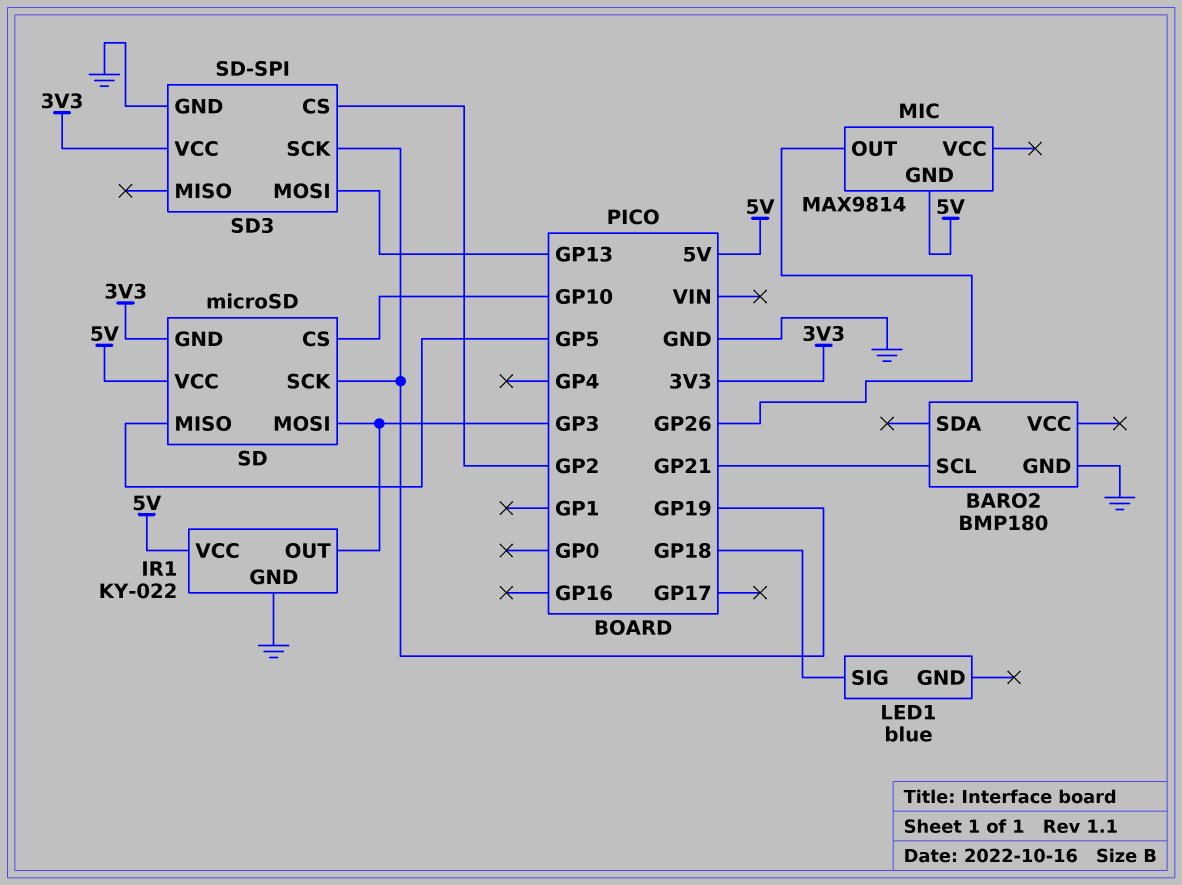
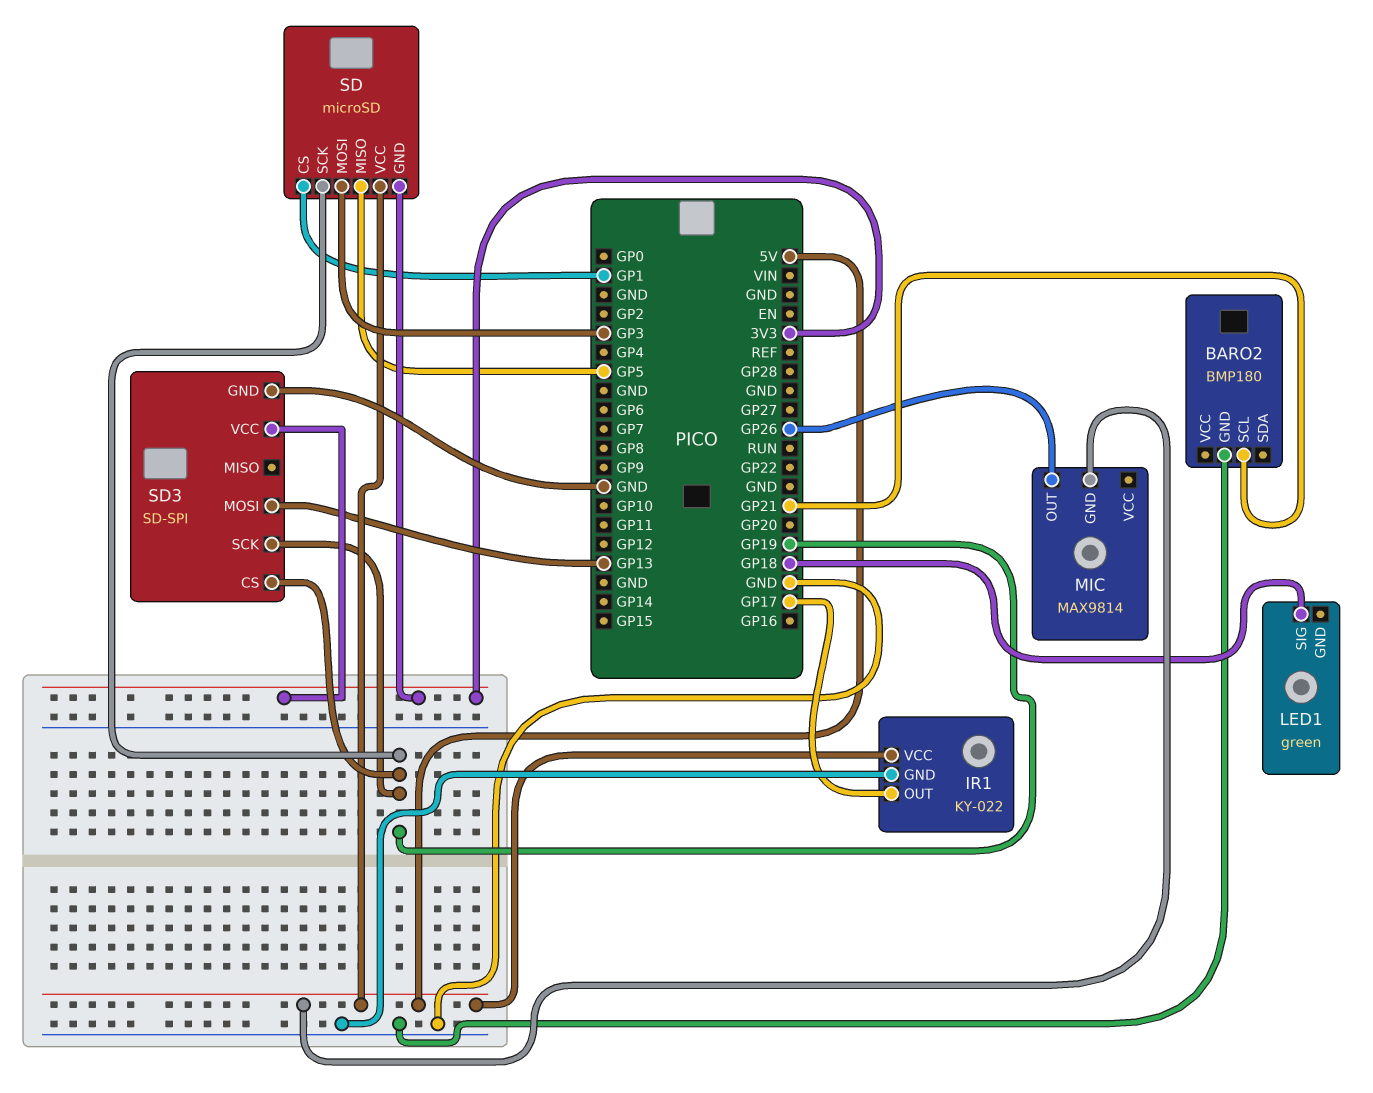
IR1 pin OUT: GP3 -> GP17
LED1: blue -> green
SD pin CS: GP10 -> GP1
SD3 pin CS: GP2 -> GP19

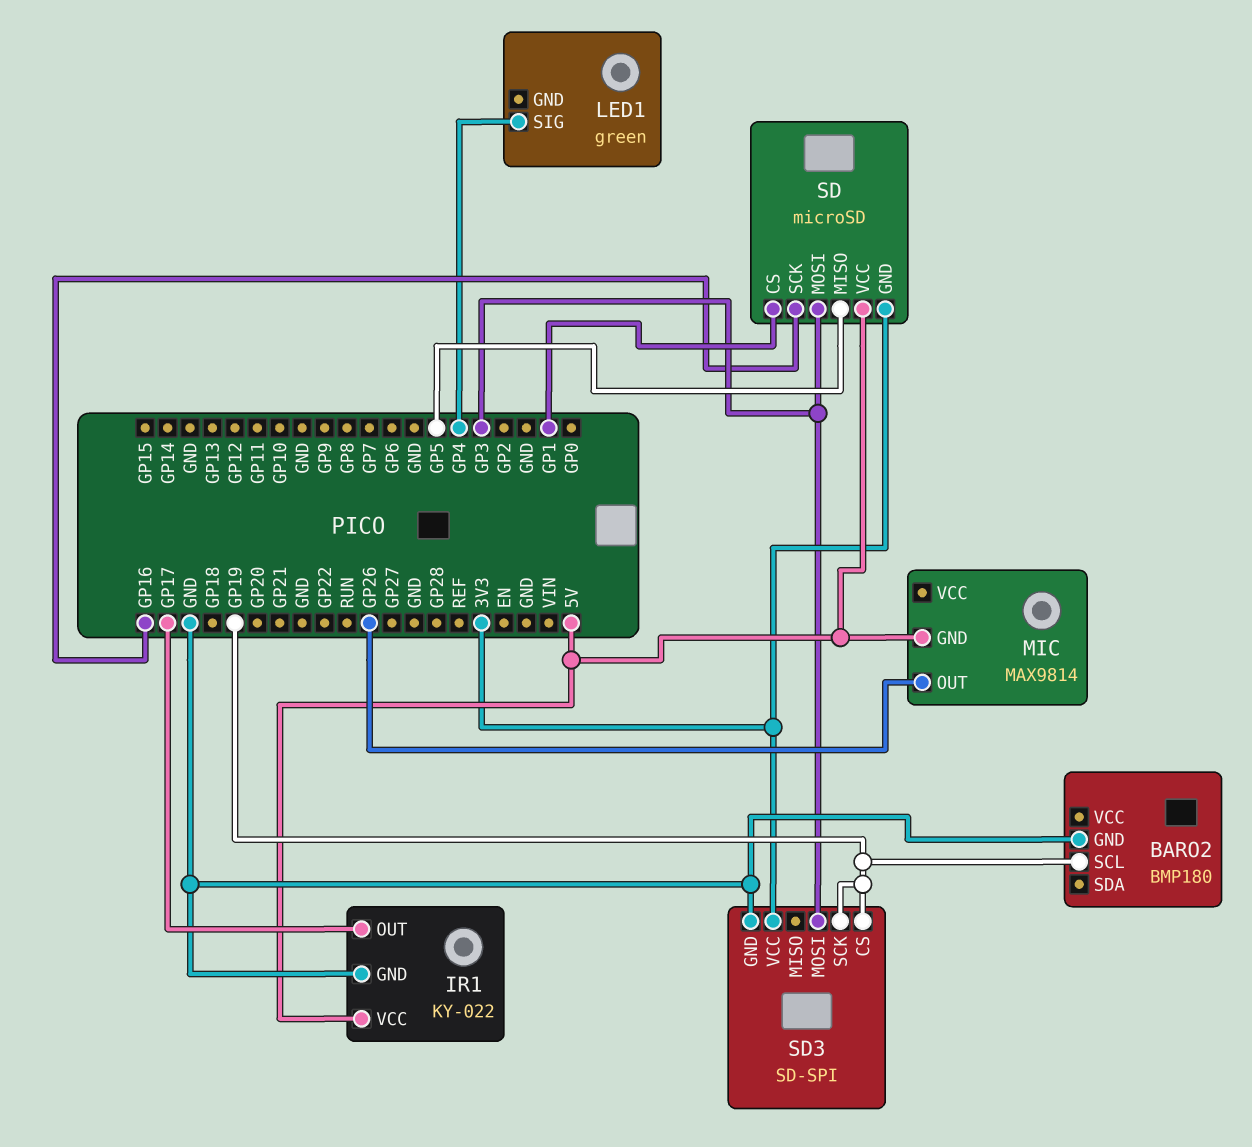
BARO2 pin SCL: GP21 -> GP19
LED1 pin SIG: GP18 -> GP4
SD pin SCK: GP19 -> GP16
SD3 pin MOSI: GP13 -> GP3

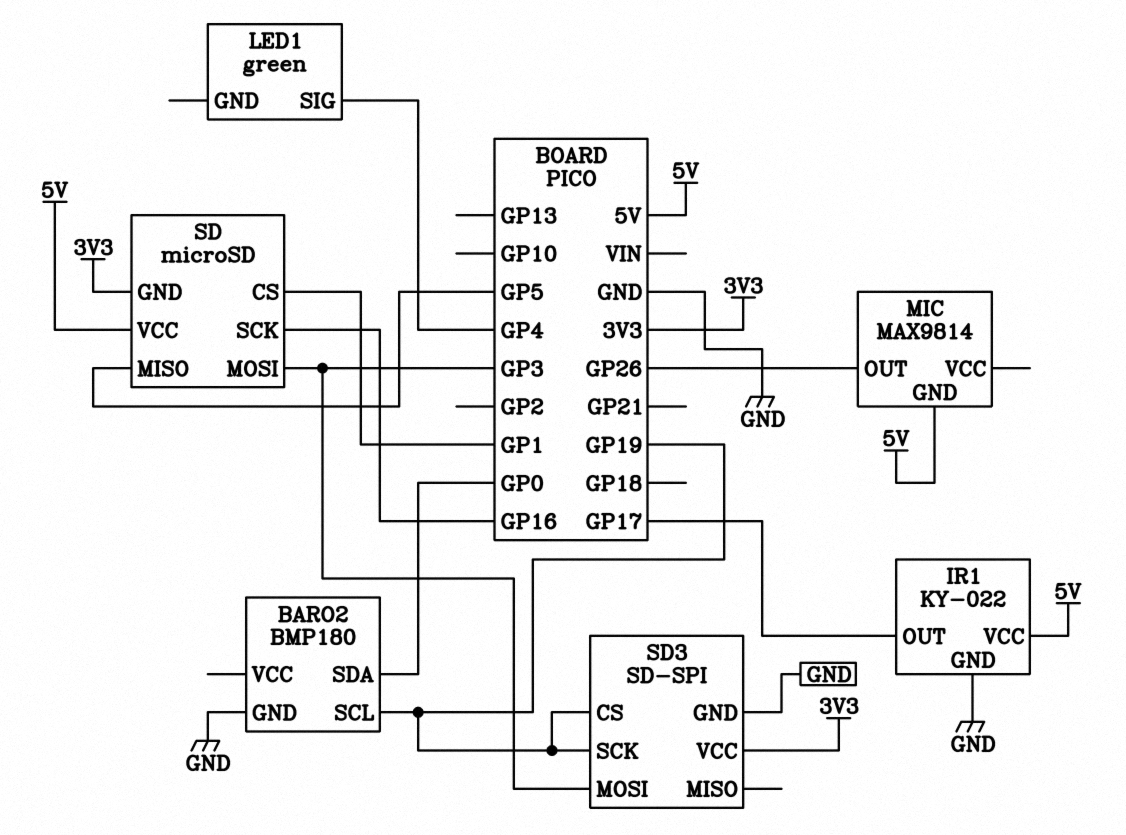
BARO2 pin SDA: none -> GP0

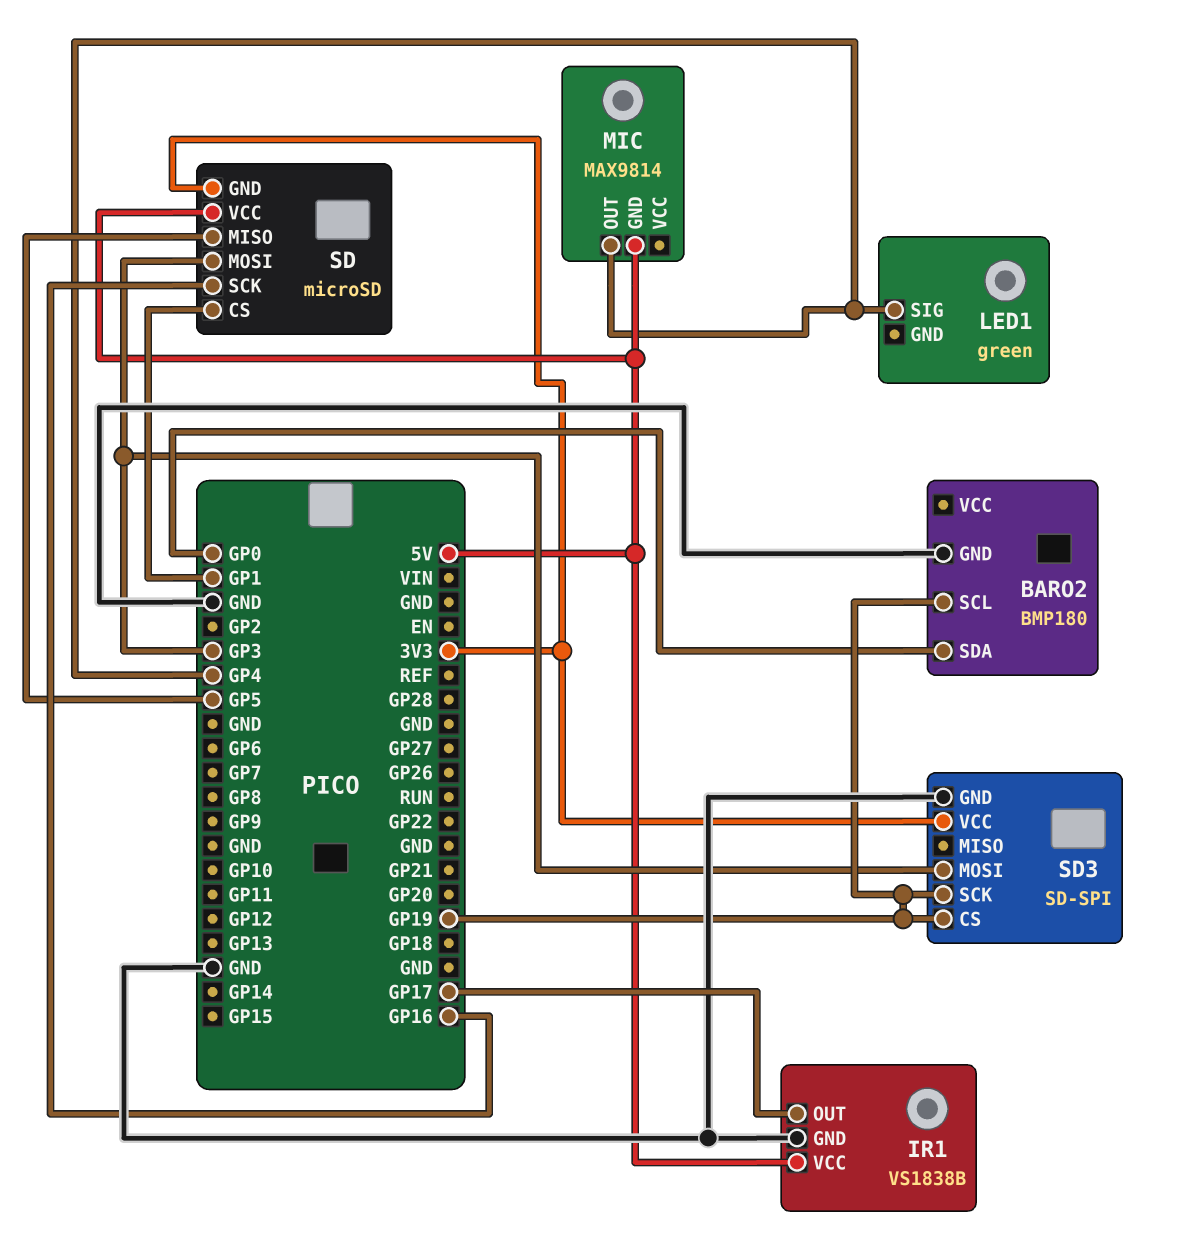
IR1: KY-022 -> VS1838B
MIC pin OUT: GP26 -> GP4

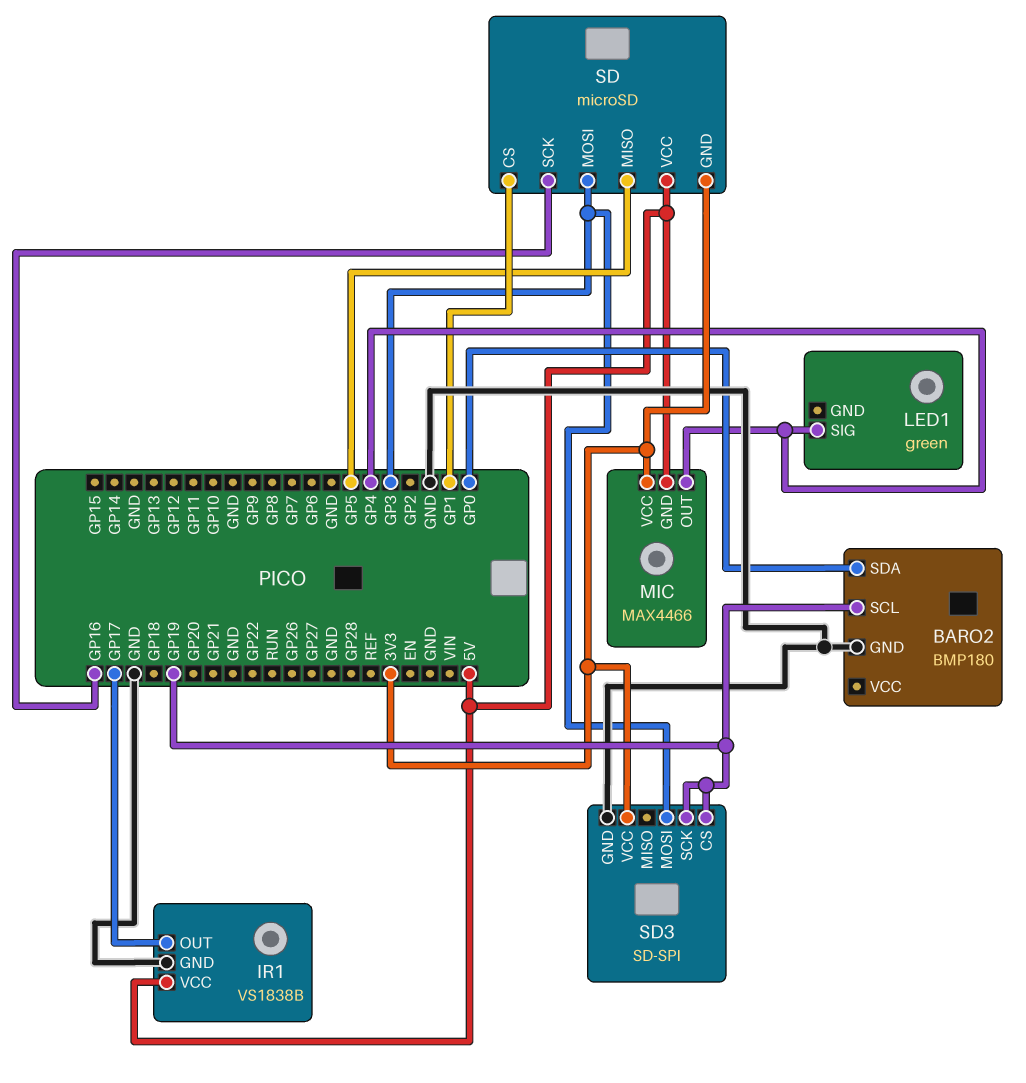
MIC: MAX9814 -> MAX4466
MIC pin VCC: none -> 3V3

